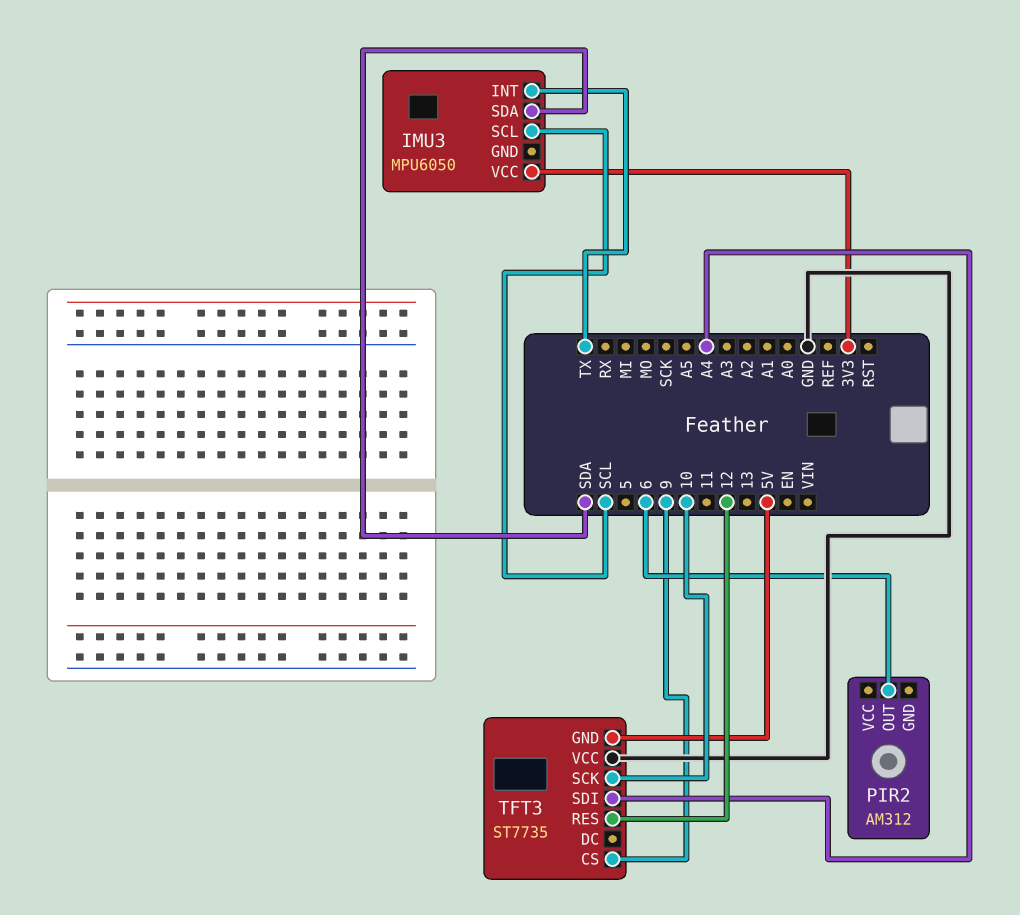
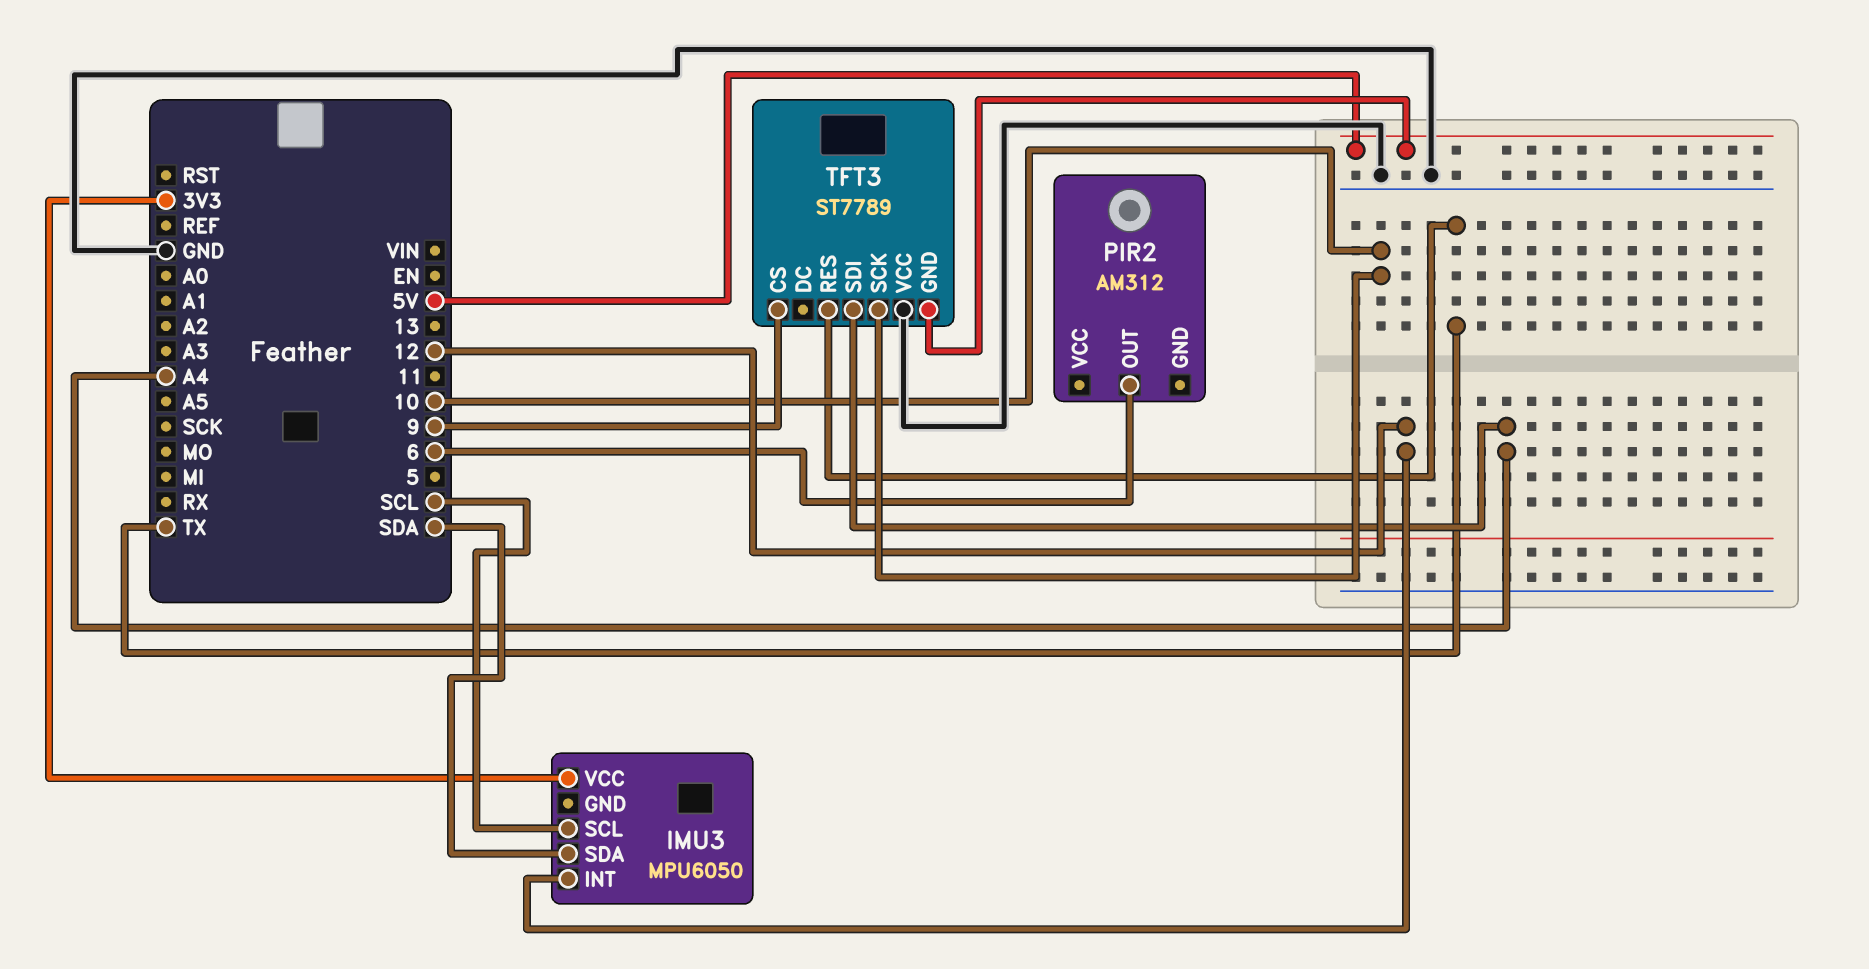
IMU3 pin INT: TX -> 12
TFT3: ST7735 -> ST7789
TFT3 pin RES: 12 -> TX

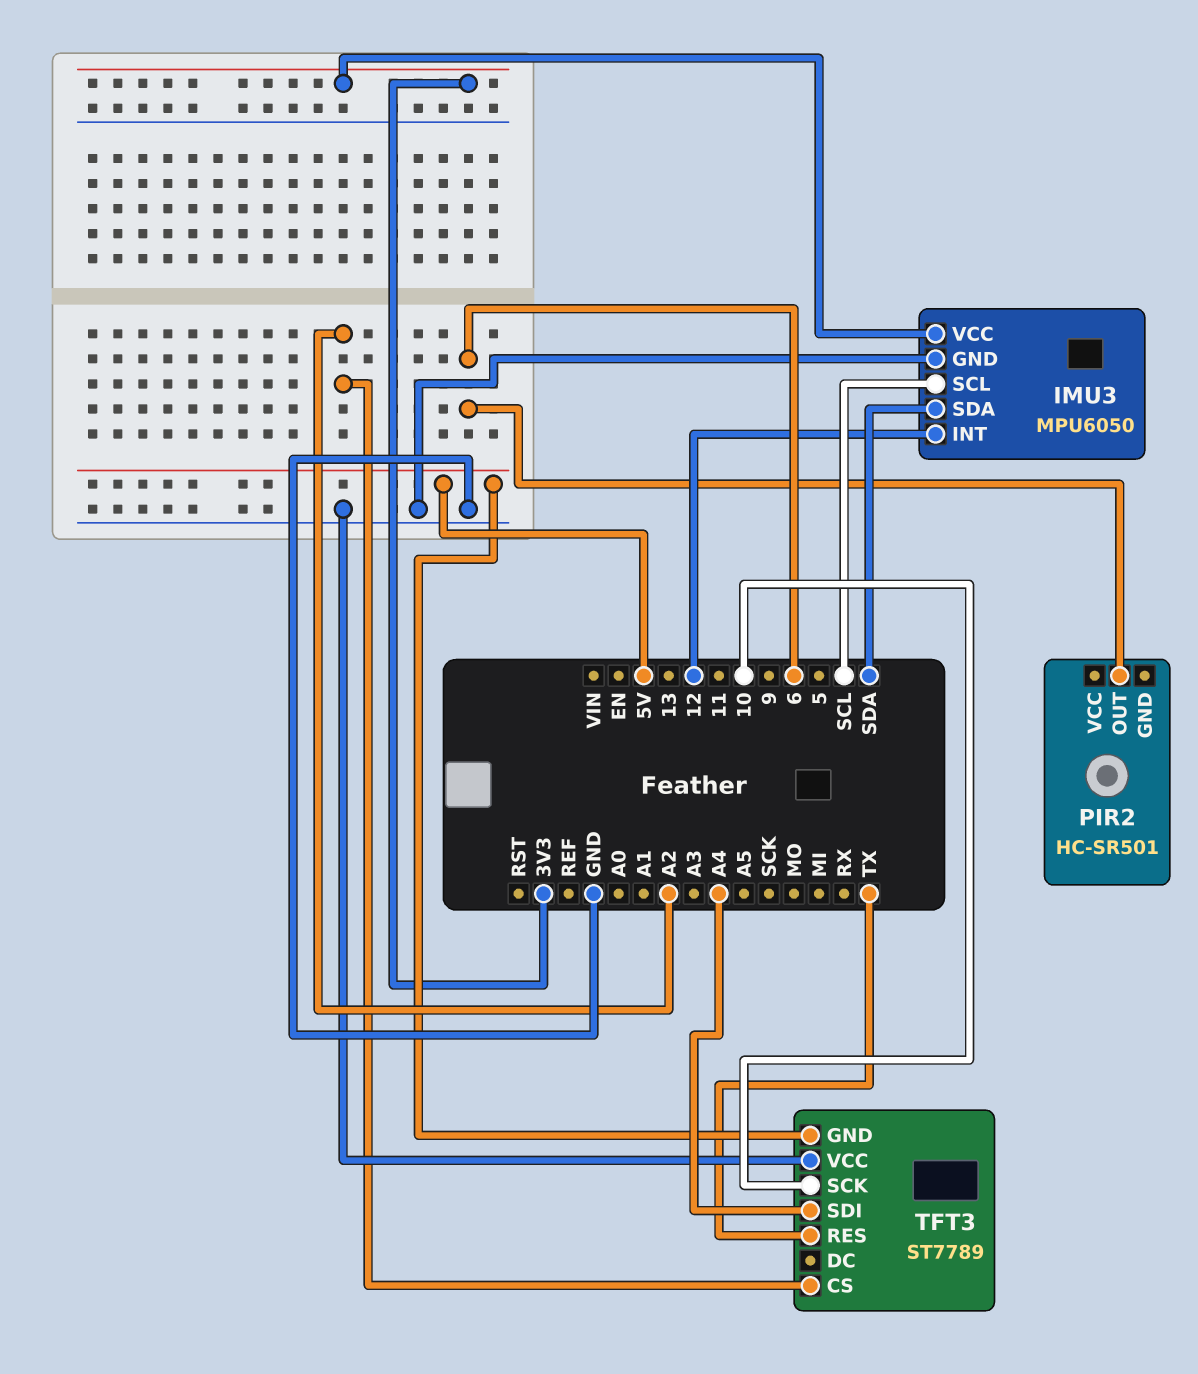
IMU3 pin GND: none -> GND
PIR2: AM312 -> HC-SR501
TFT3 pin CS: 9 -> A2

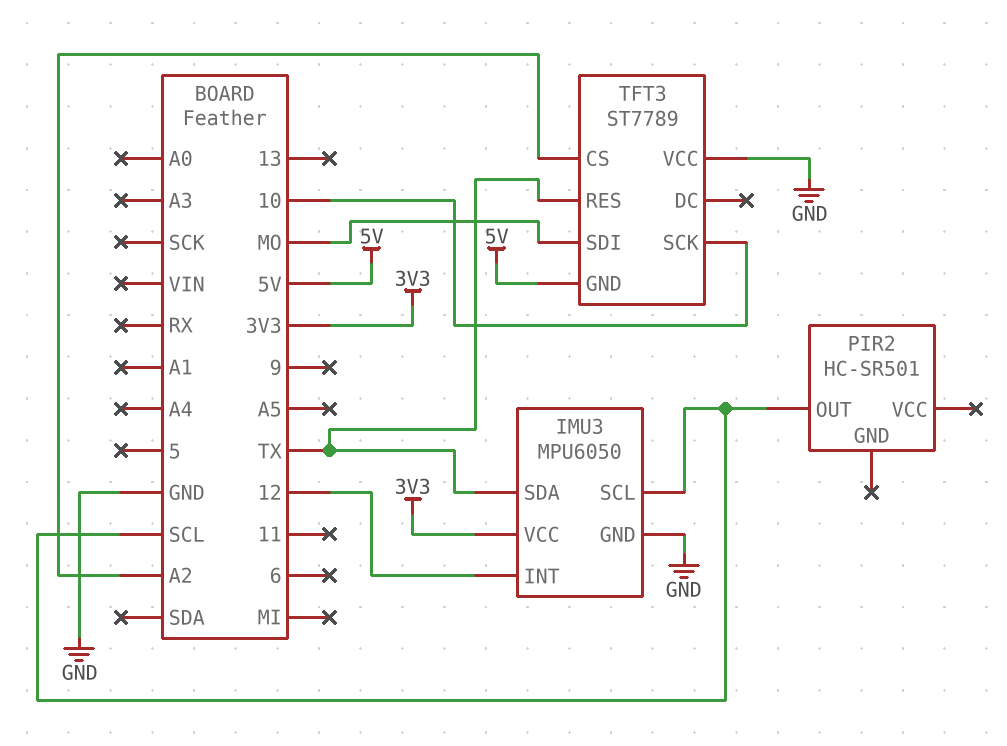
IMU3 pin SDA: SDA -> TX
PIR2 pin OUT: 6 -> SCL
TFT3 pin SDI: A4 -> MO

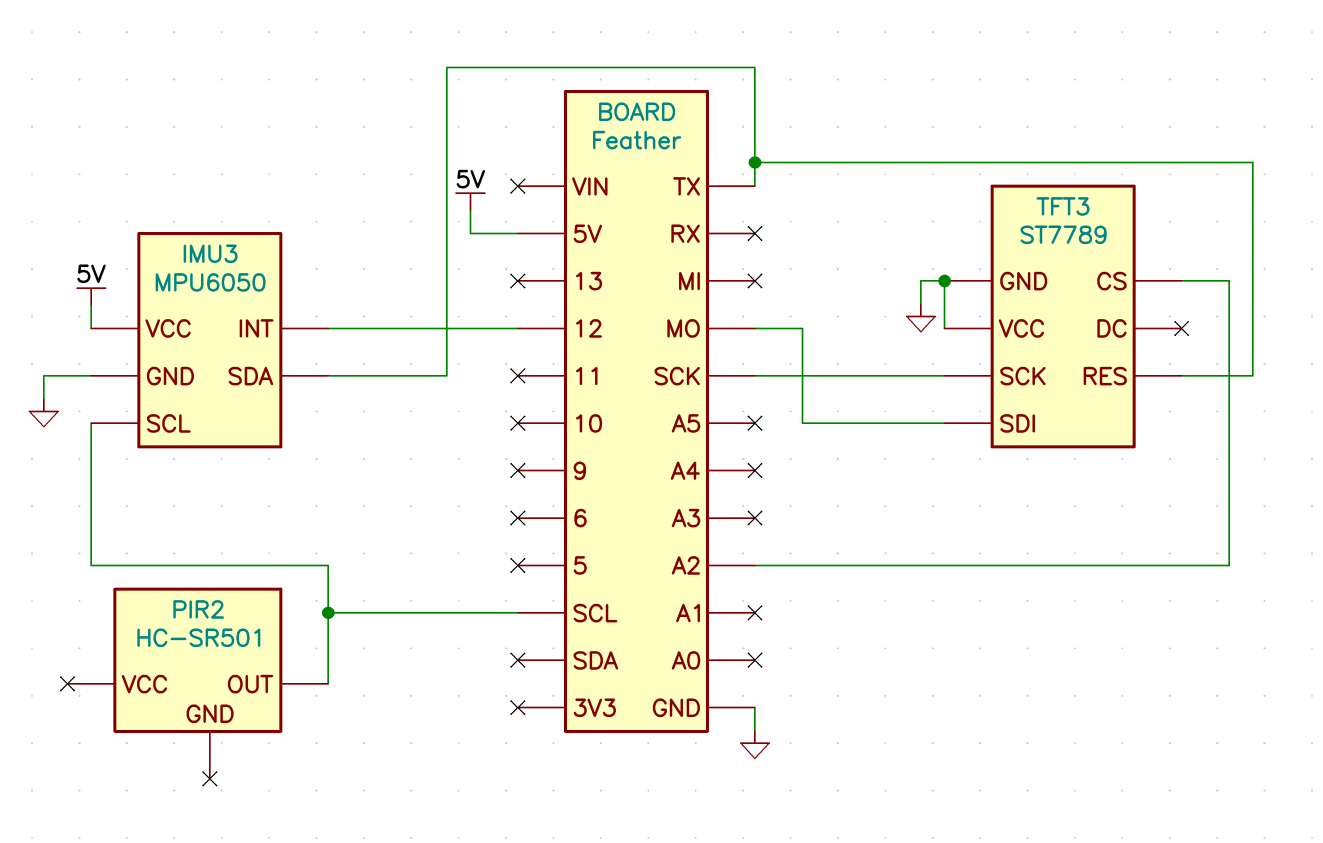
IMU3 pin VCC: 3V3 -> 5V
TFT3 pin GND: 5V -> GND
TFT3 pin SCK: 10 -> SCK

